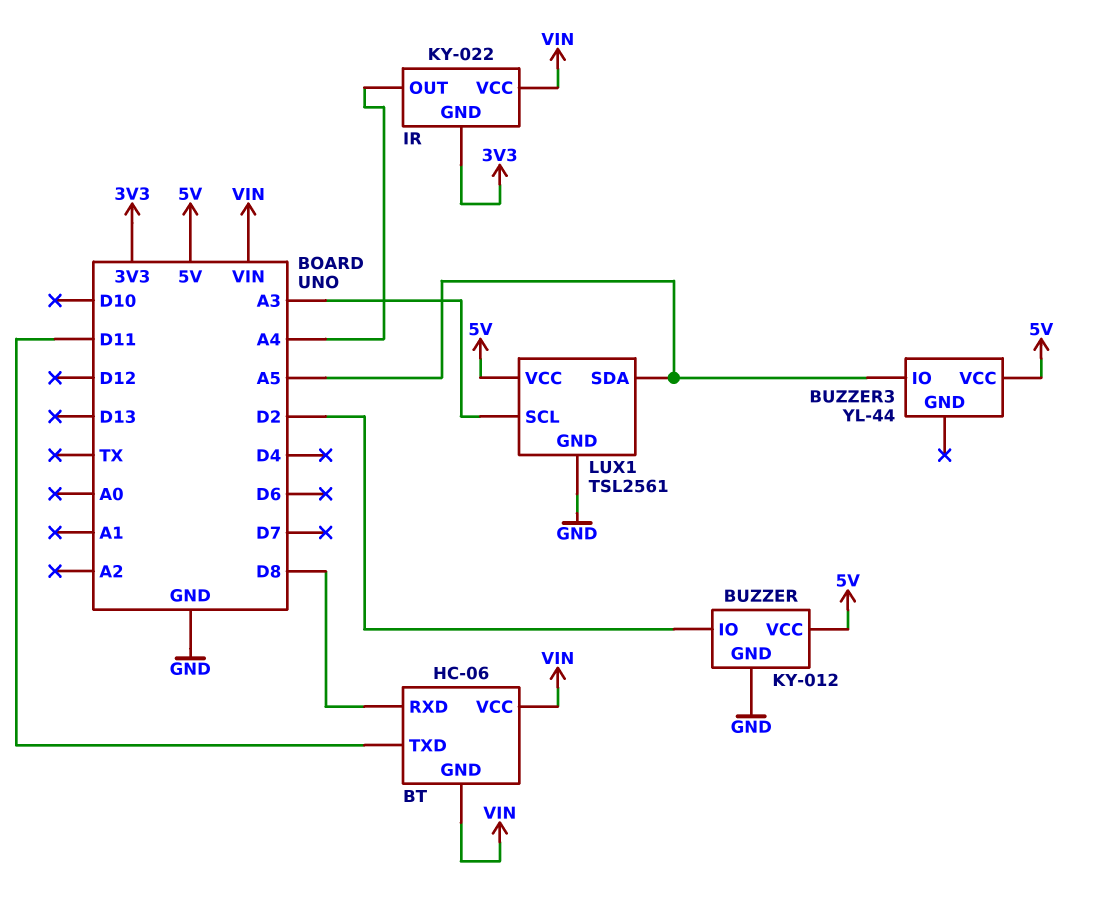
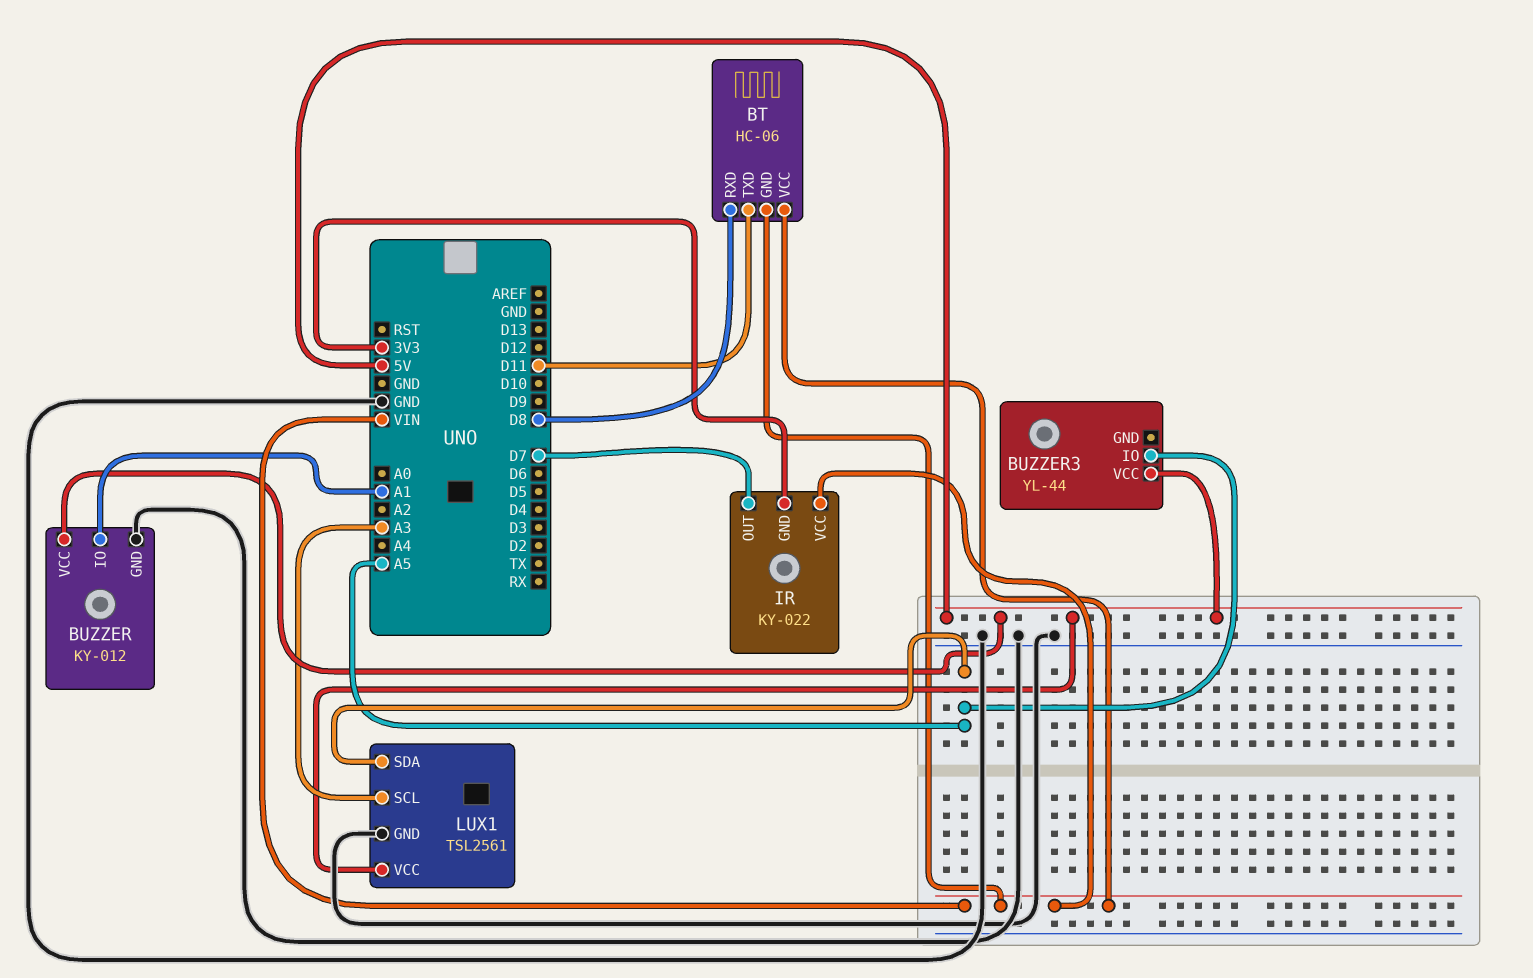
BUZZER pin IO: D2 -> A1
IR pin OUT: A4 -> D7

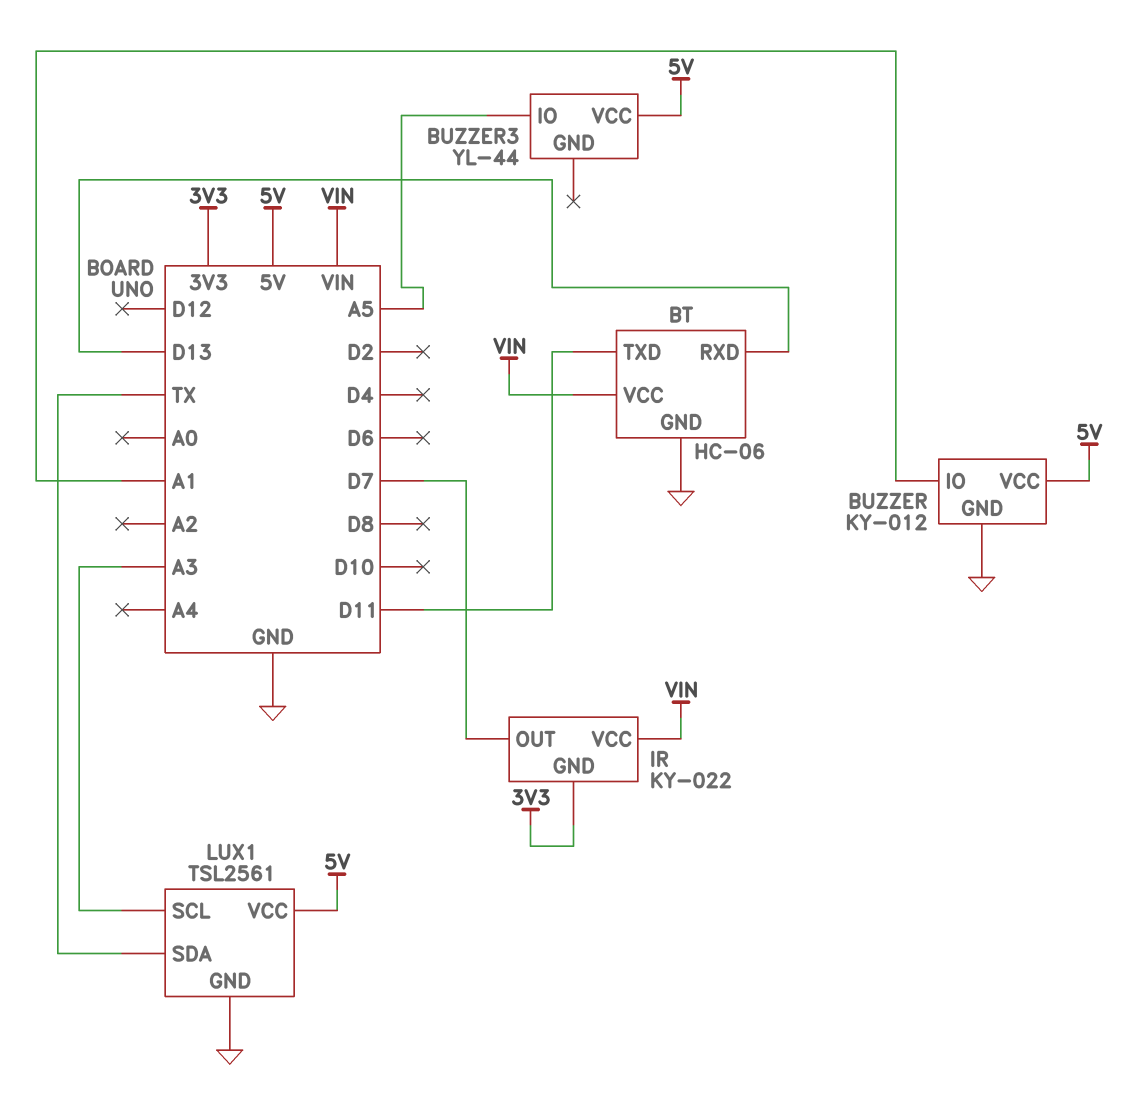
BT pin GND: VIN -> GND
BT pin RXD: D8 -> D13
LUX1 pin SDA: A5 -> TX

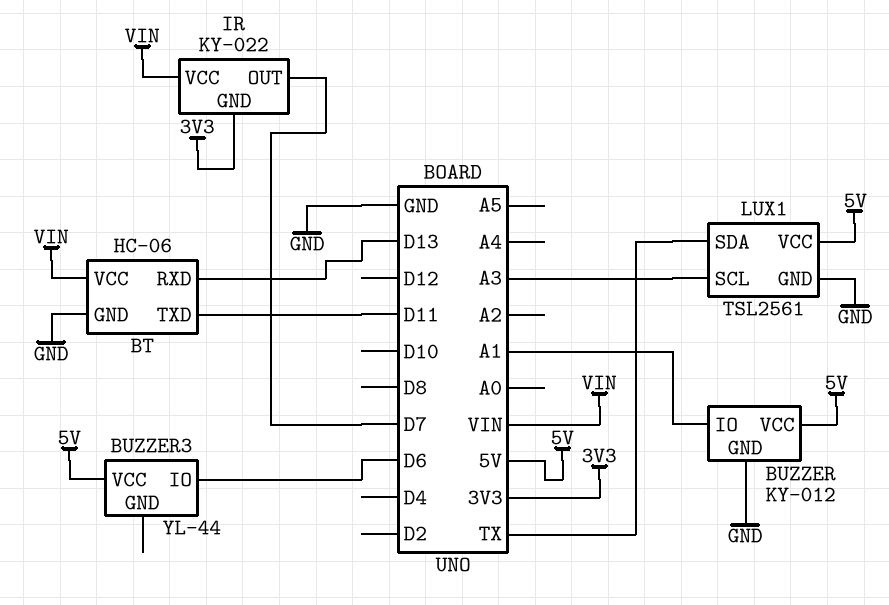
BUZZER3 pin IO: A5 -> D6

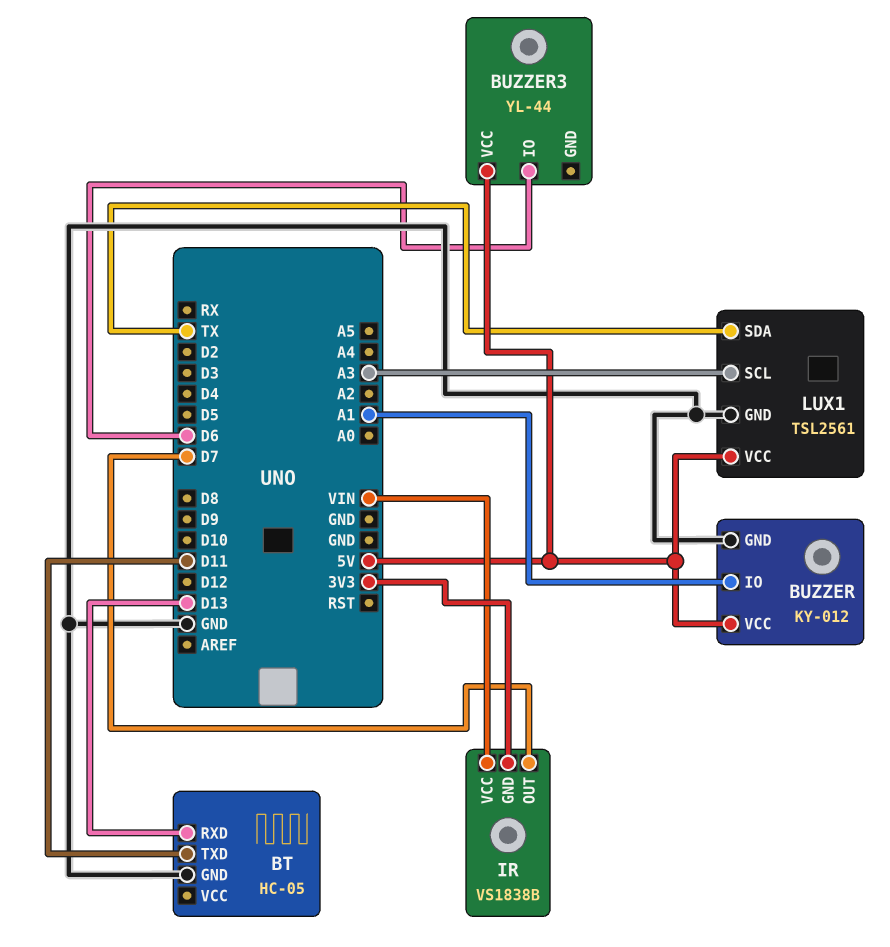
BT: HC-06 -> HC-05
BT pin VCC: VIN -> none
IR: KY-022 -> VS1838B

